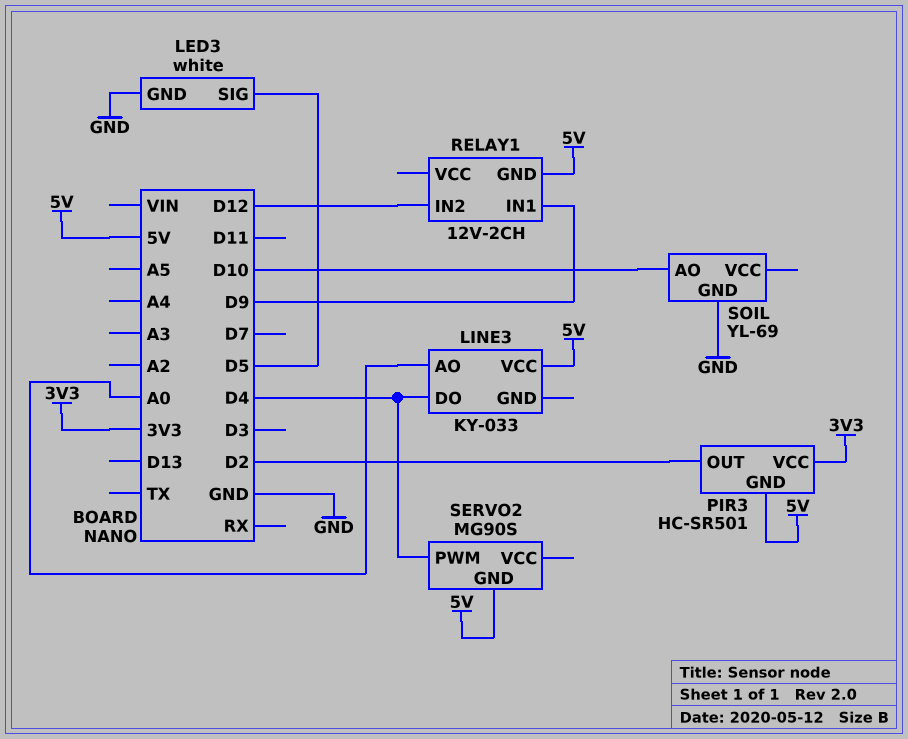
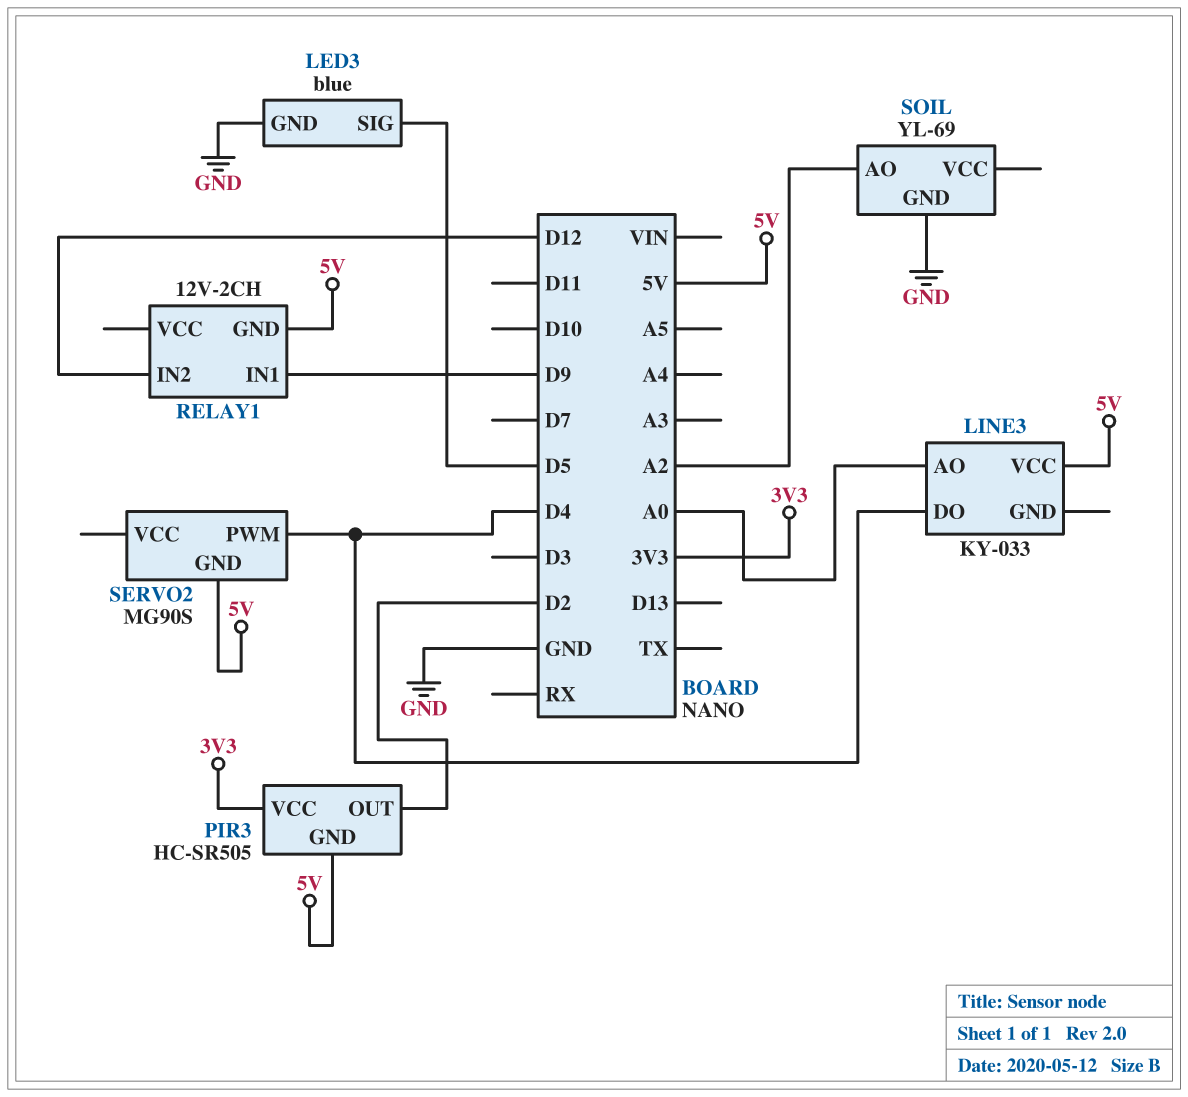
LED3: white -> blue
PIR3: HC-SR501 -> HC-SR505
SOIL pin AO: D10 -> A2

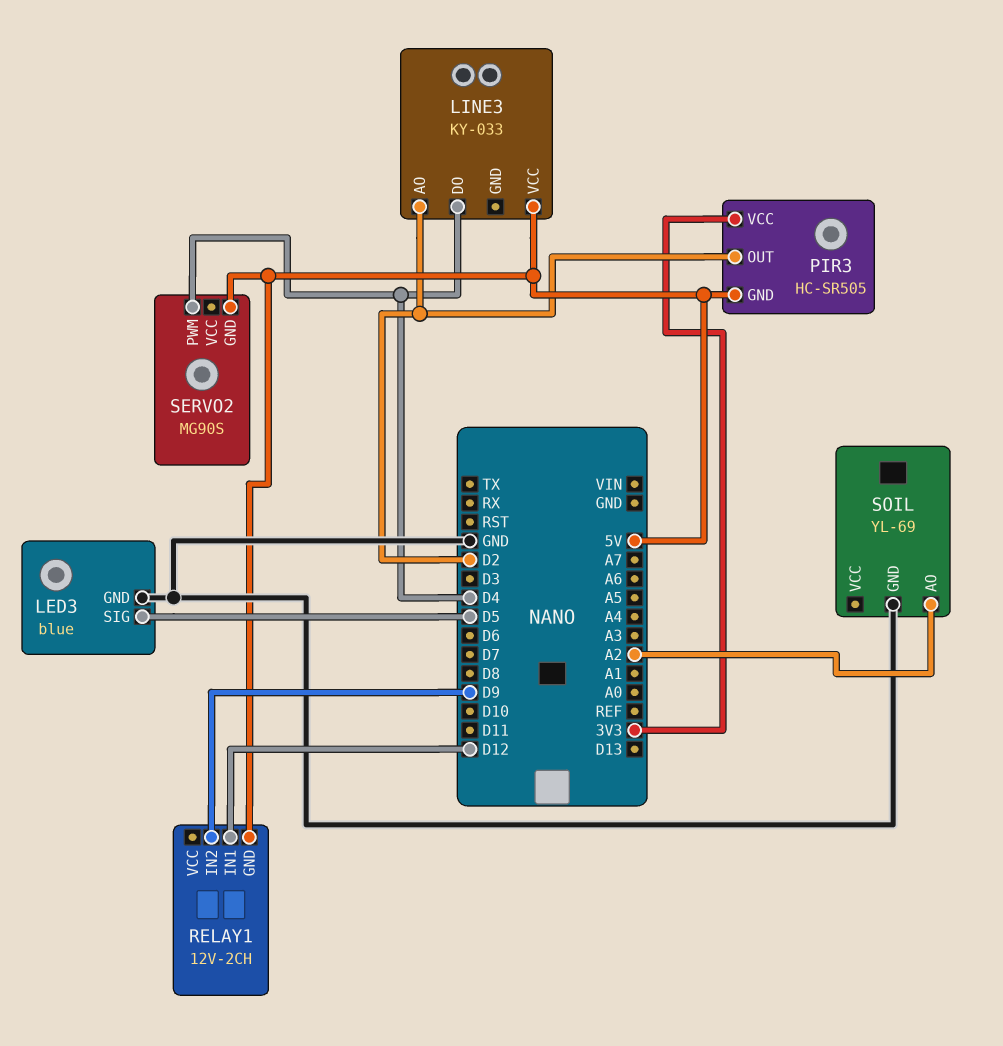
LINE3 pin AO: A0 -> D2
RELAY1 pin IN1: D9 -> D12
RELAY1 pin IN2: D12 -> D9

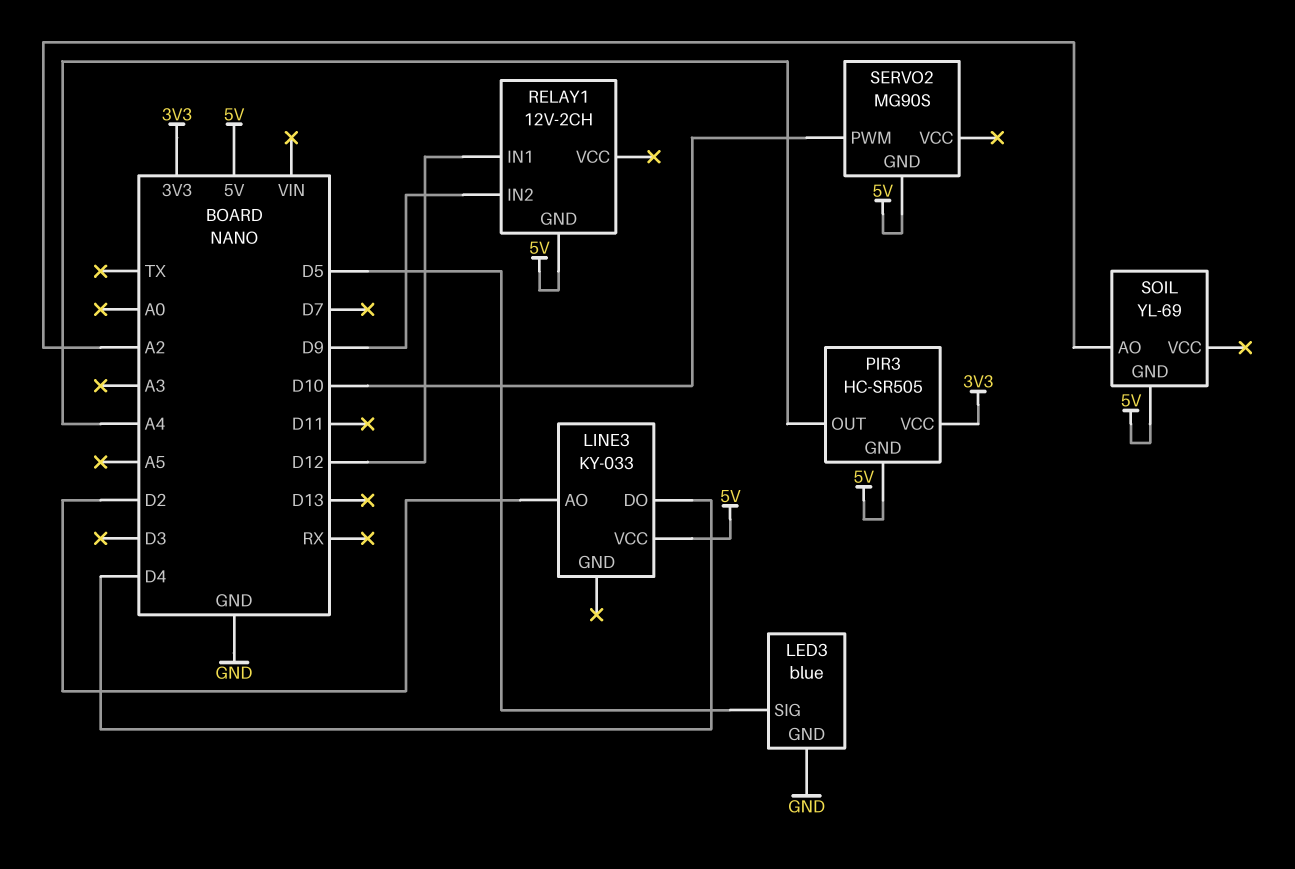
PIR3 pin OUT: D2 -> A4
SERVO2 pin PWM: D4 -> D10
SOIL pin GND: GND -> 5V

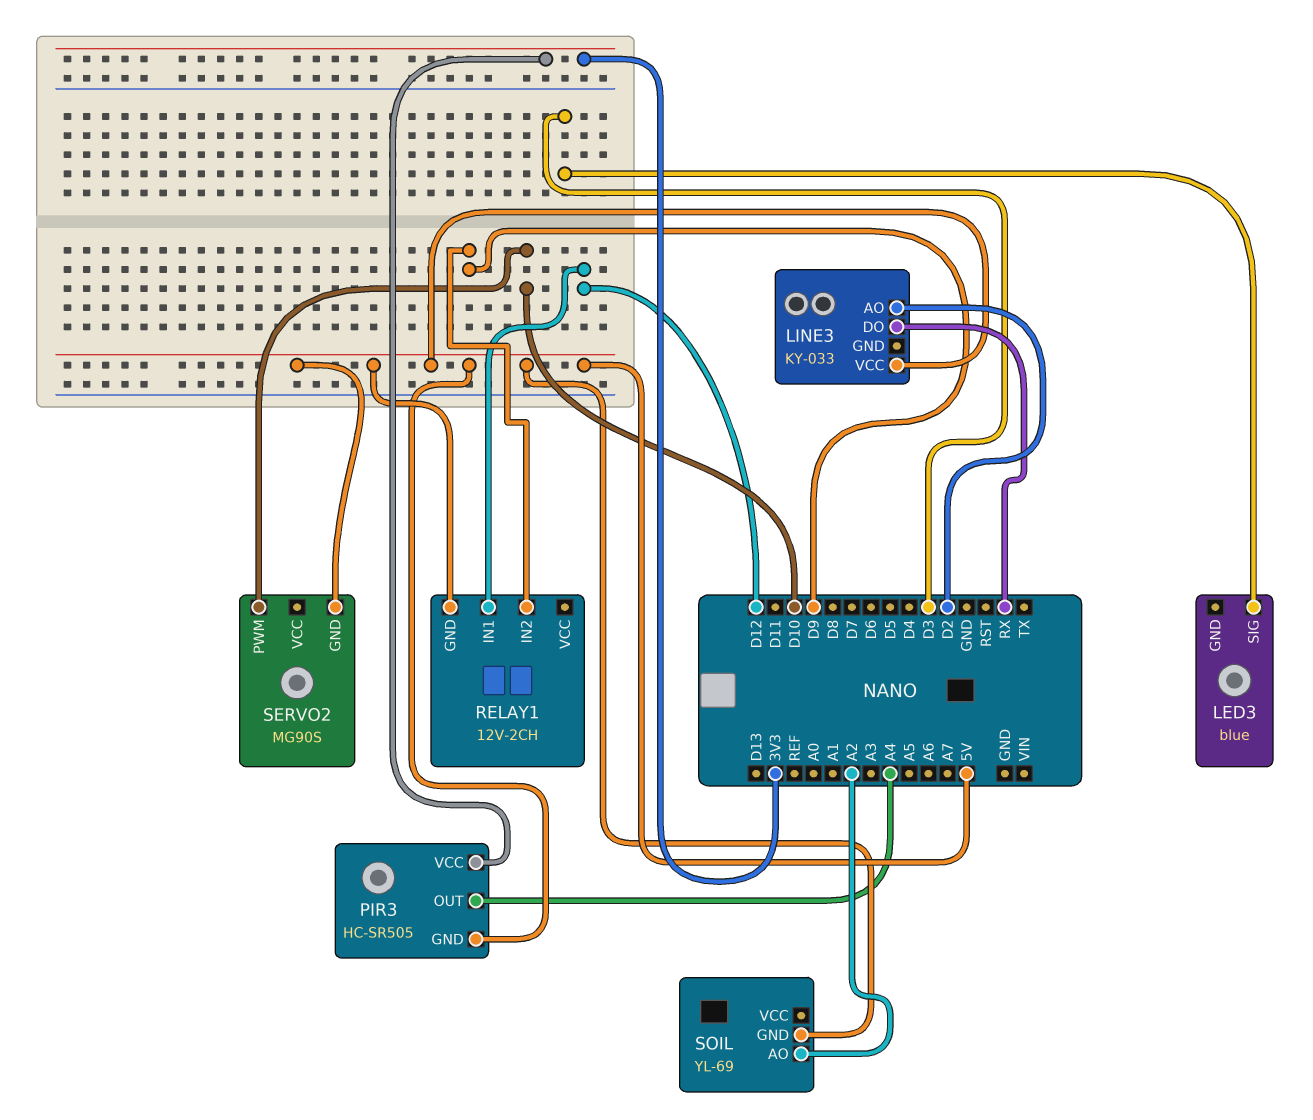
LED3 pin GND: GND -> none
LED3 pin SIG: D5 -> D3
LINE3 pin DO: D4 -> RX

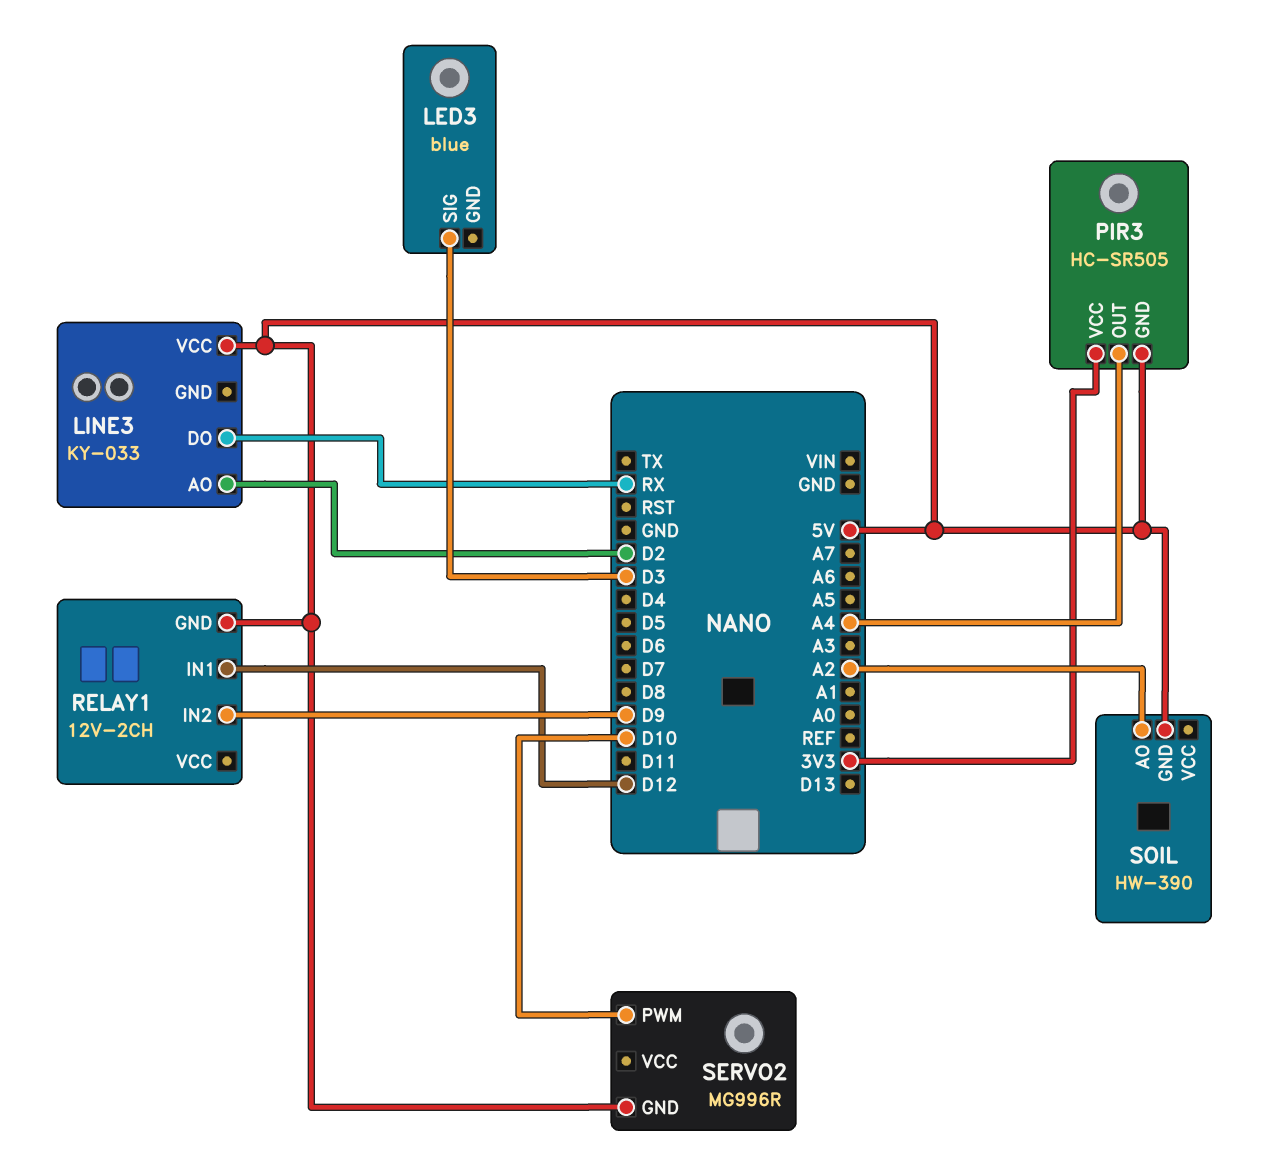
SERVO2: MG90S -> MG996R
SOIL: YL-69 -> HW-390

